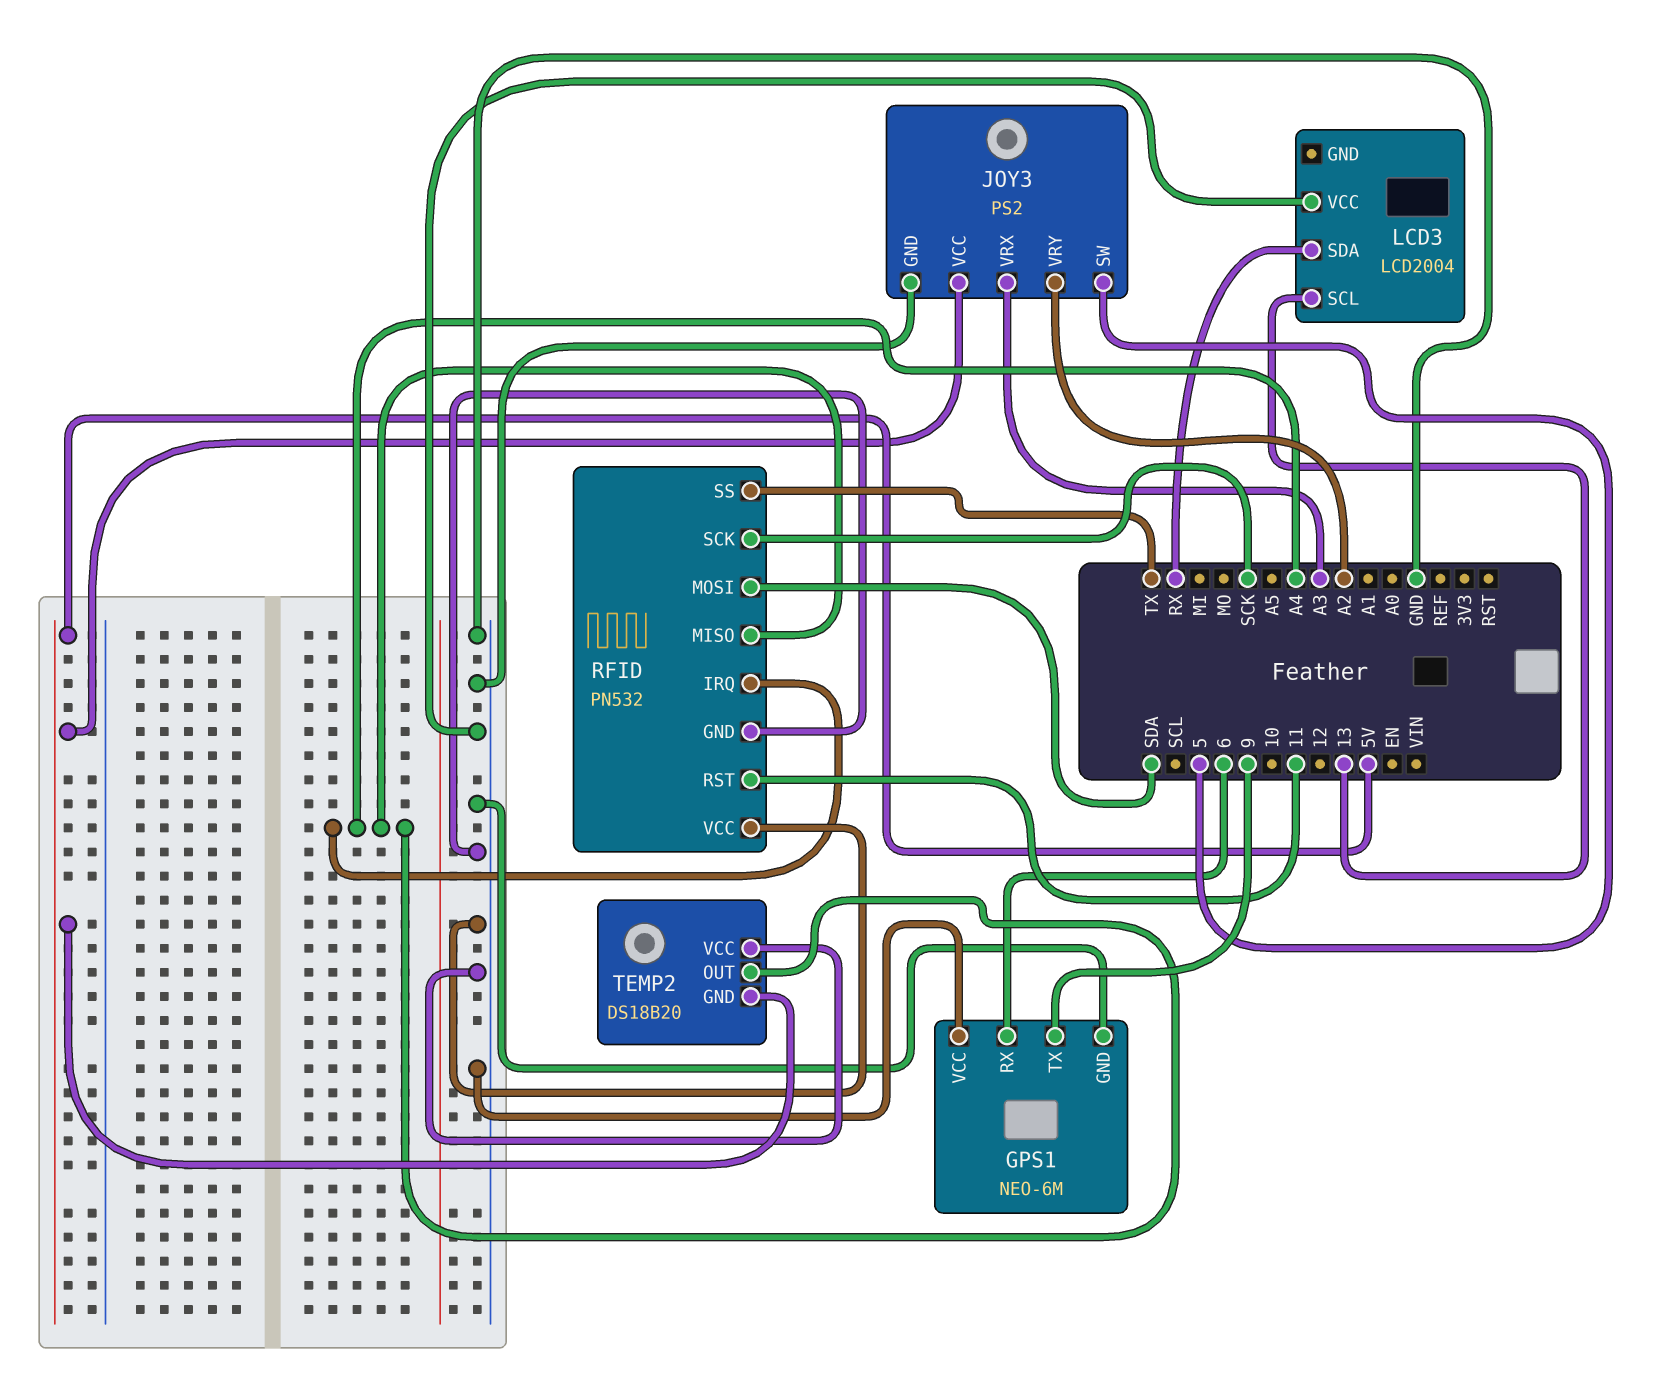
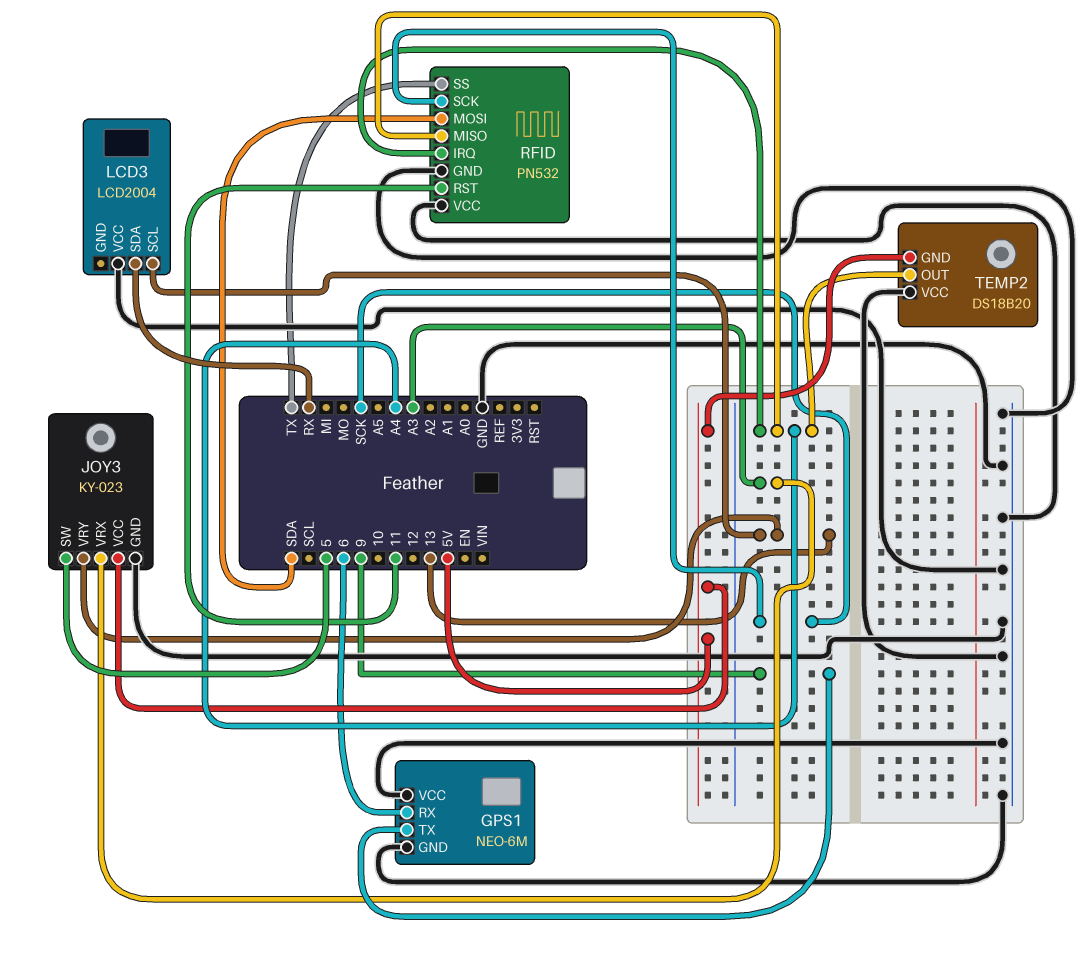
JOY3: PS2 -> KY-023
JOY3 pin VRY: A2 -> 13

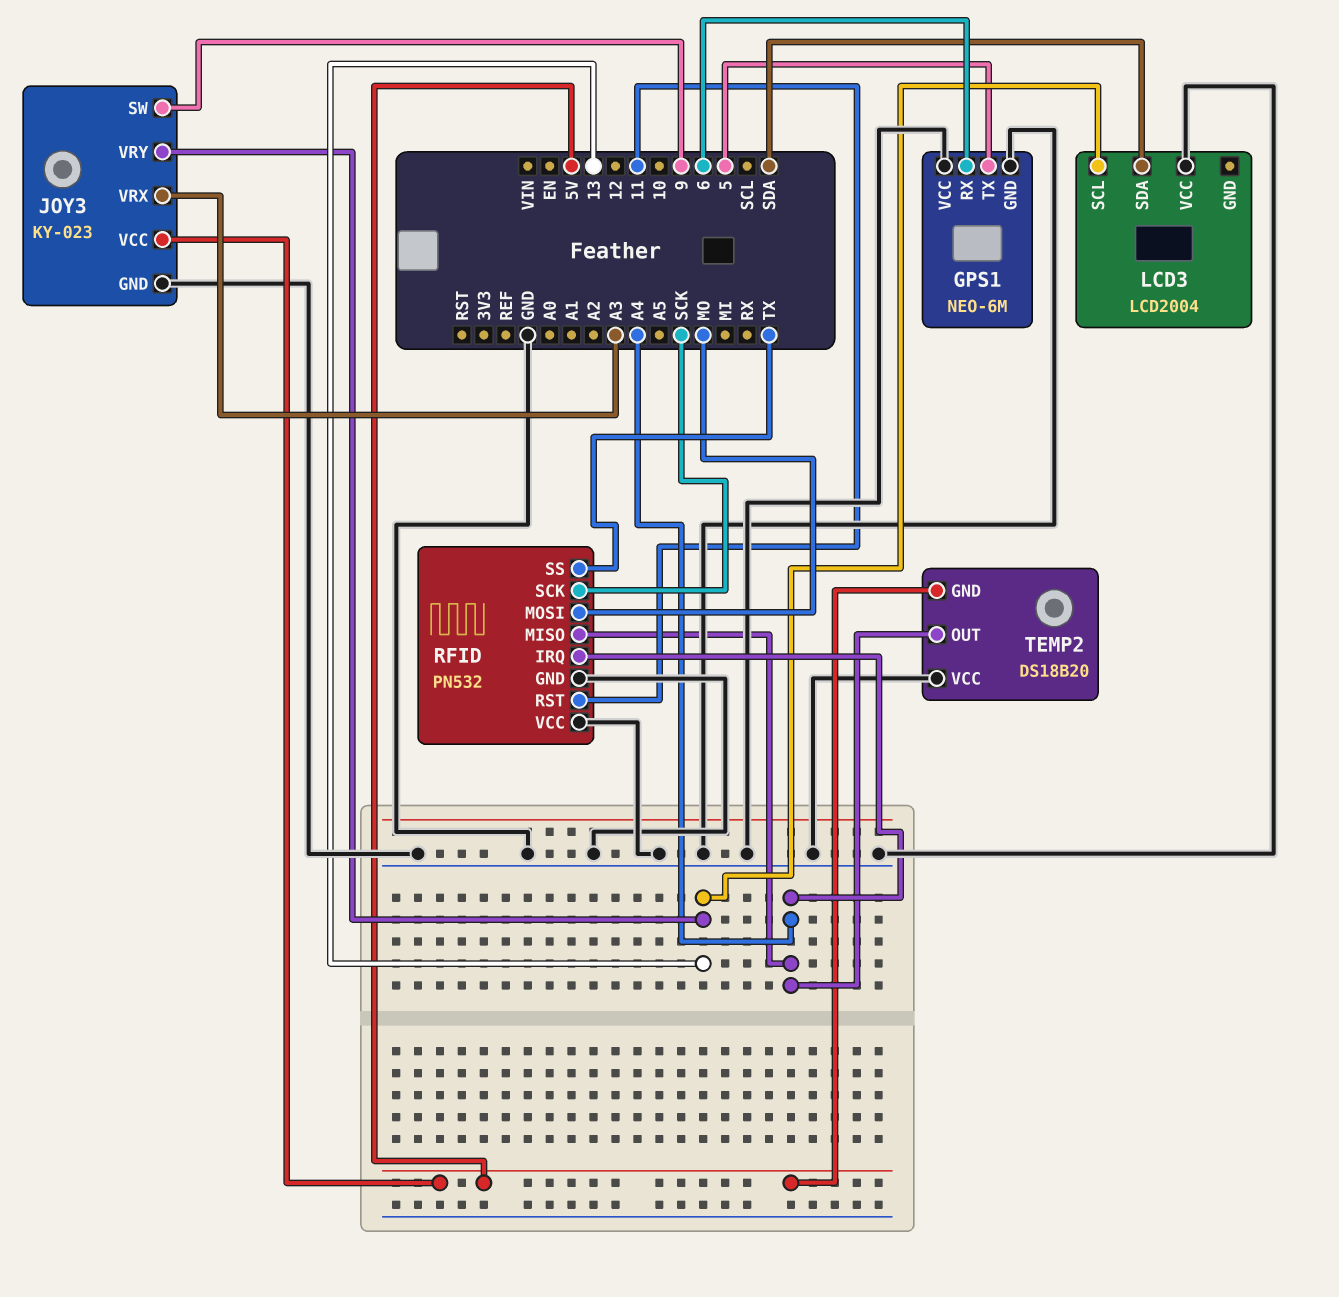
GPS1 pin TX: 9 -> 5
JOY3 pin SW: 5 -> 9
LCD3 pin SDA: RX -> SDA
RFID pin MOSI: SDA -> MO

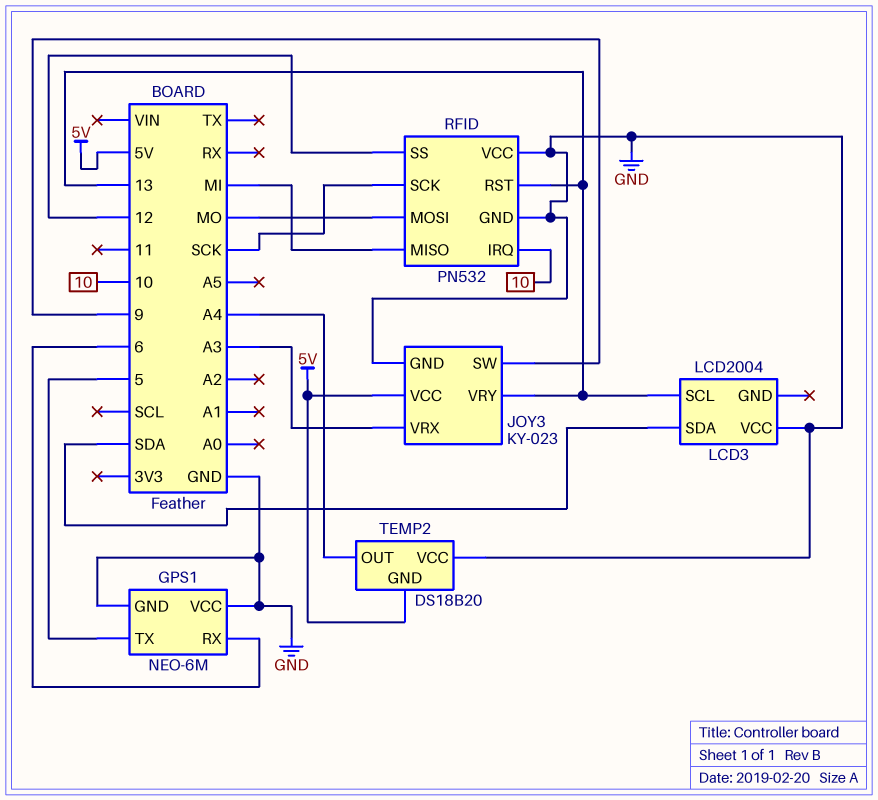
RFID pin IRQ: A4 -> 10
RFID pin MISO: A4 -> MI
RFID pin RST: 11 -> 13
RFID pin SS: TX -> 12

